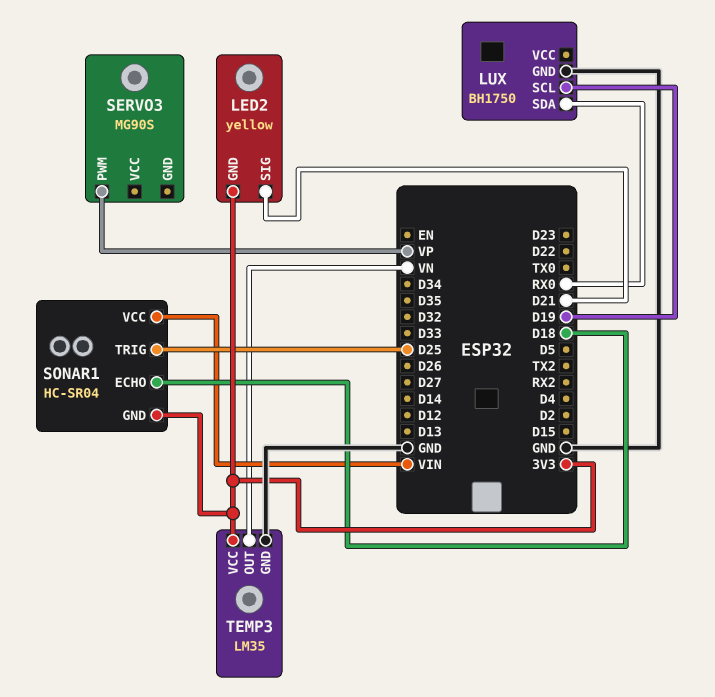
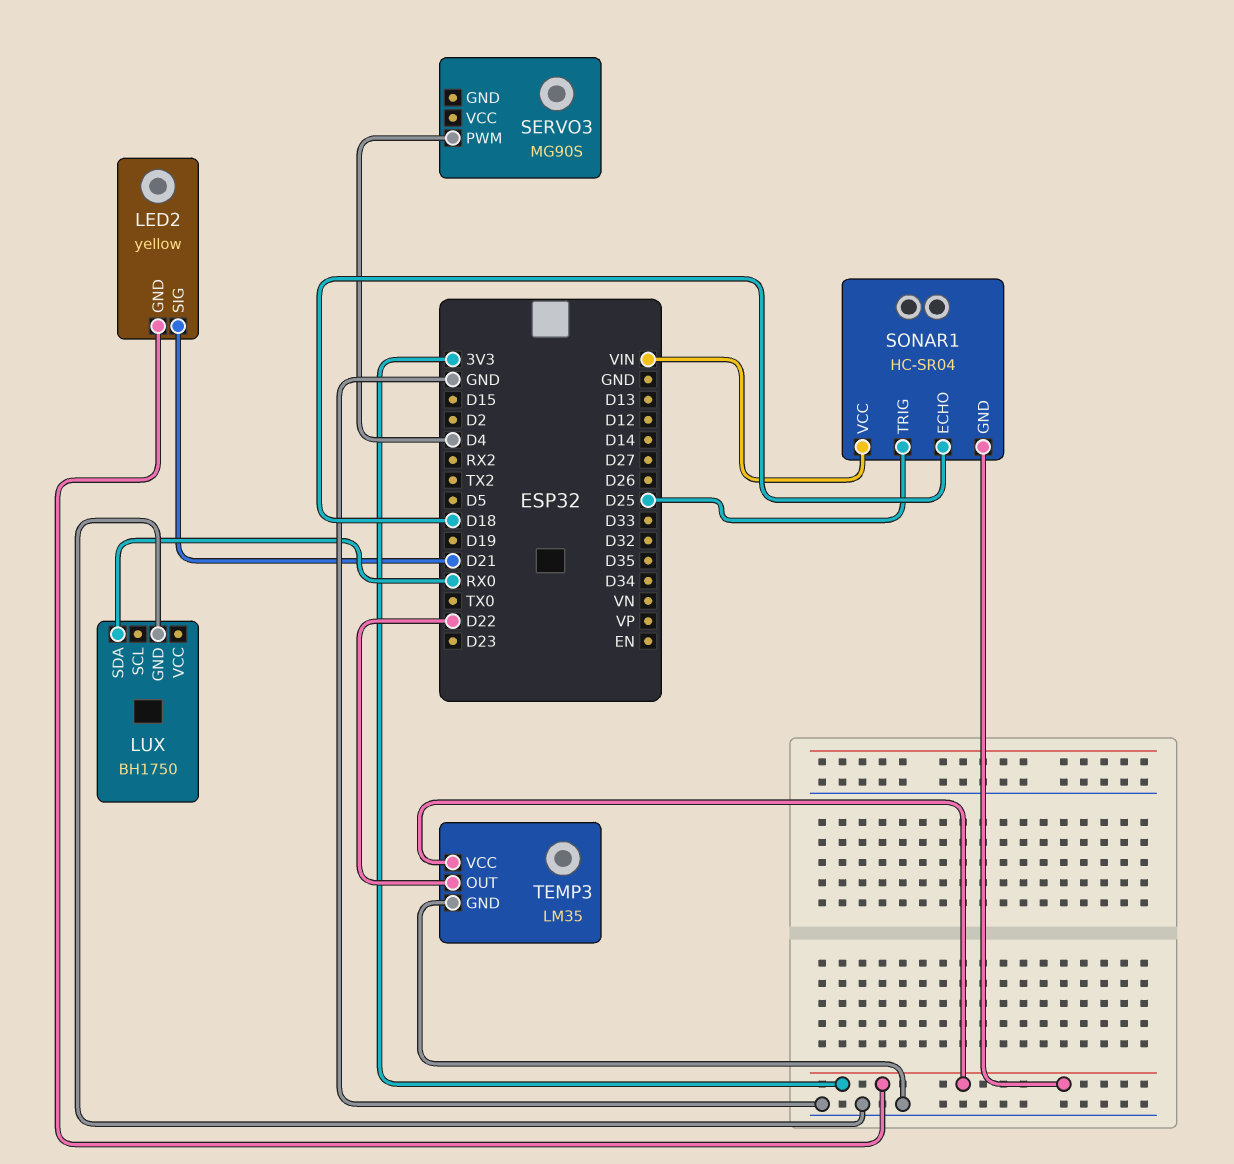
LUX pin SCL: D19 -> none
SERVO3 pin PWM: VP -> D4
TEMP3 pin OUT: VN -> D22

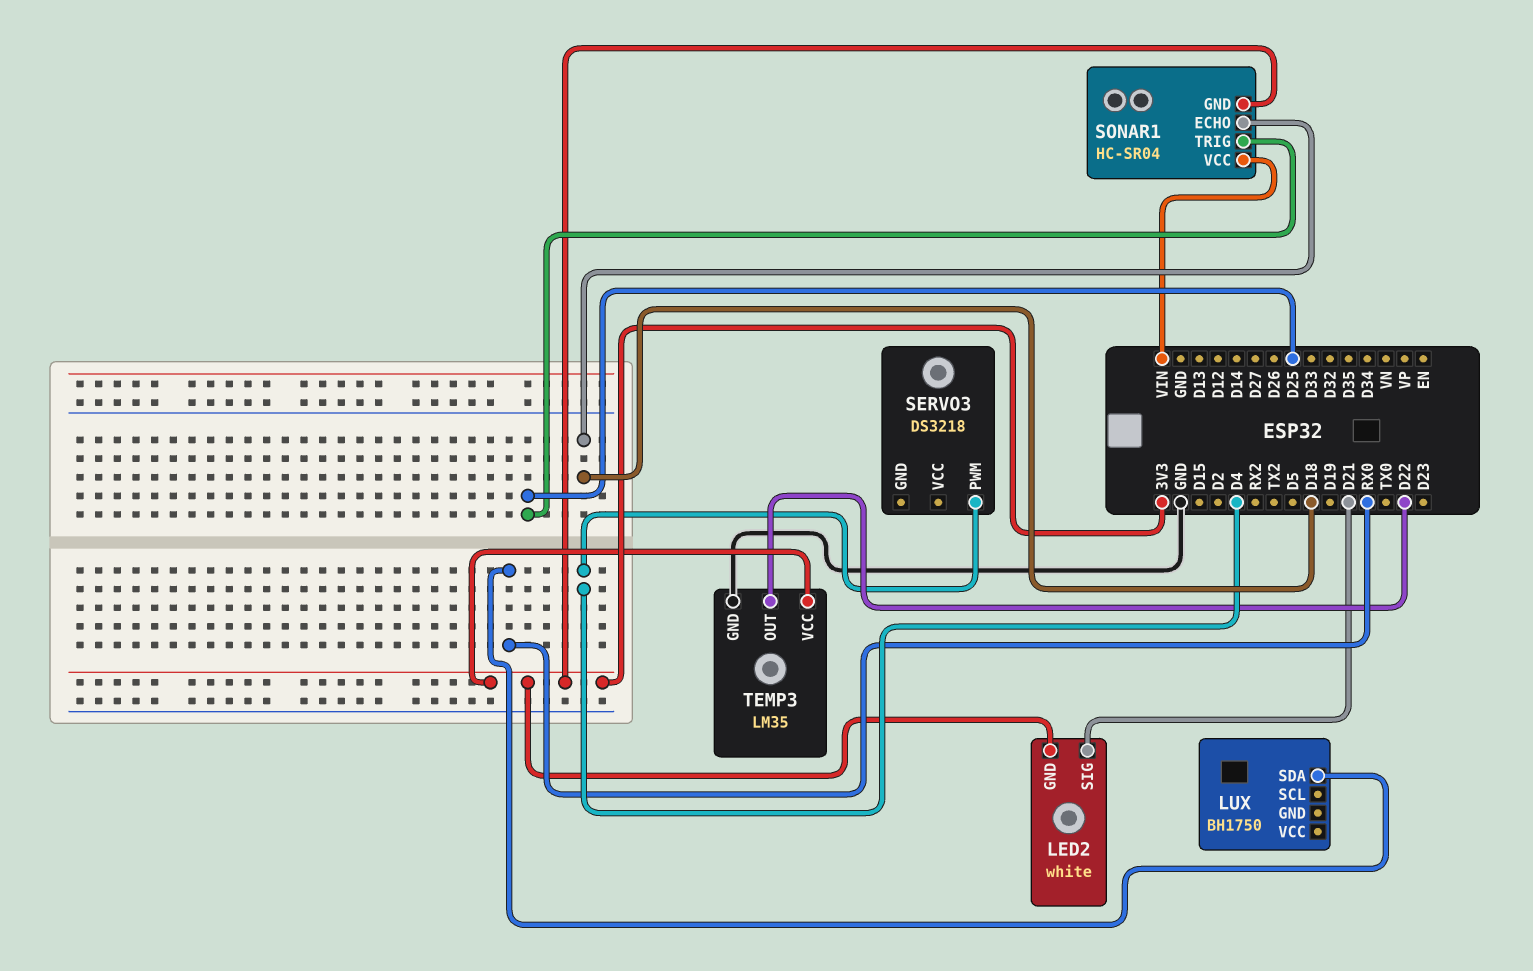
LED2: yellow -> white
LUX pin GND: GND -> none
SERVO3: MG90S -> DS3218

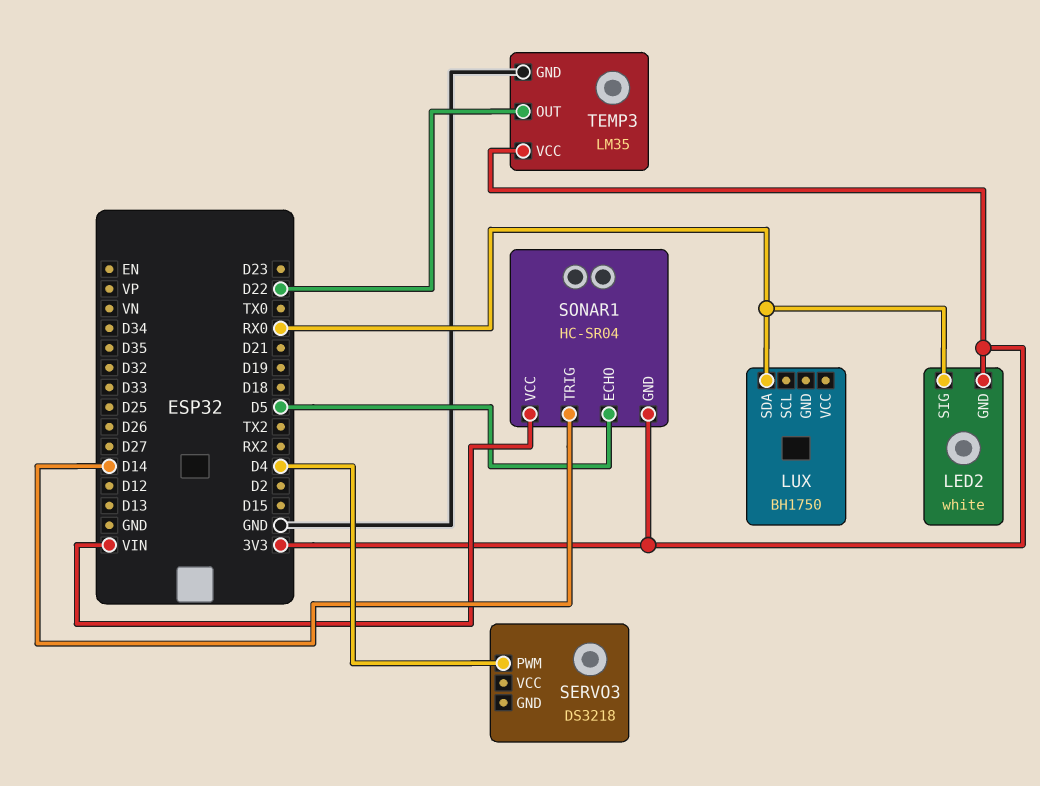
LED2 pin SIG: D21 -> RX0
SONAR1 pin ECHO: D18 -> D5
SONAR1 pin TRIG: D25 -> D14

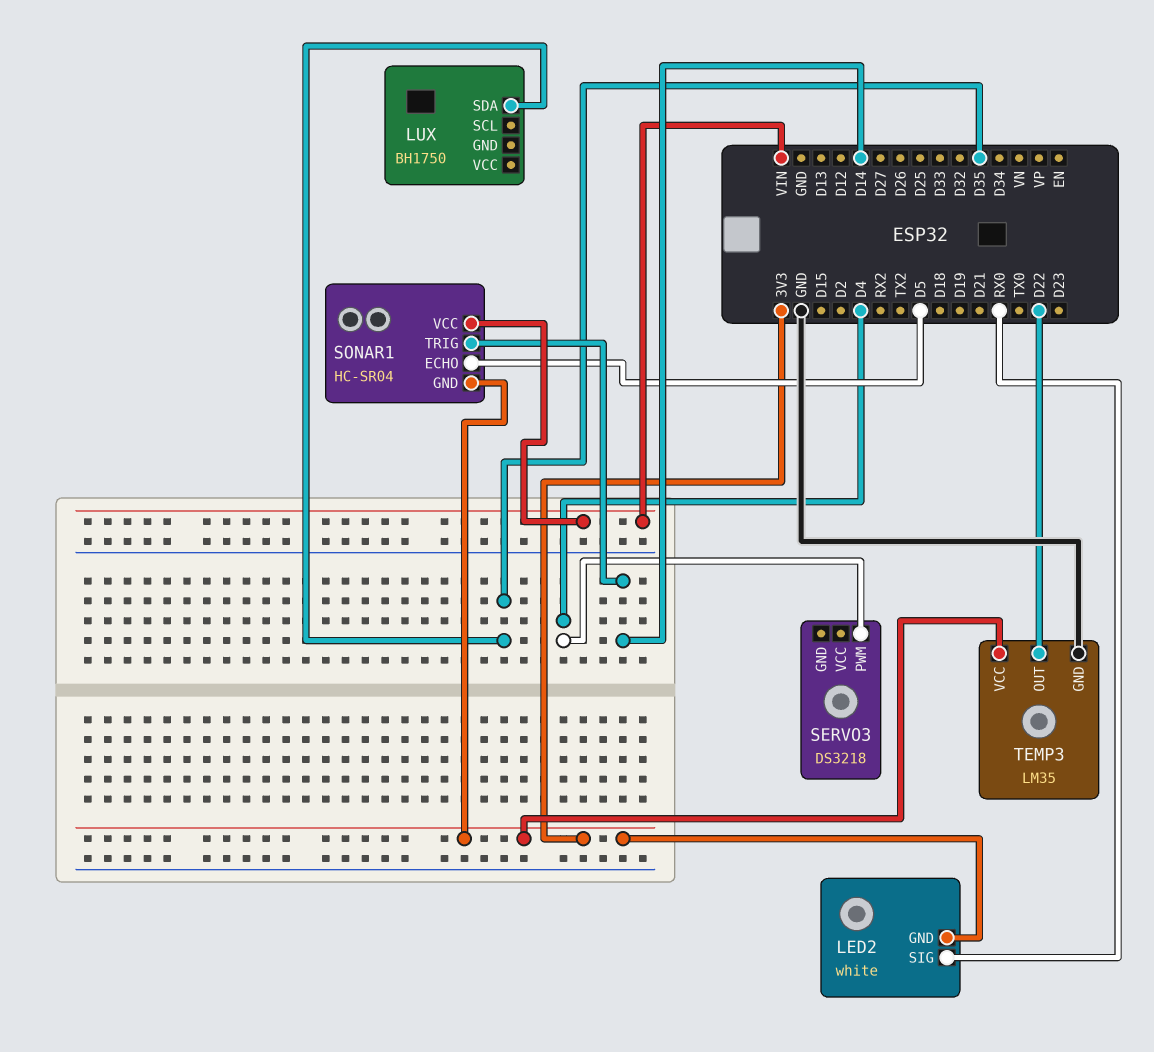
LUX pin SDA: RX0 -> D35

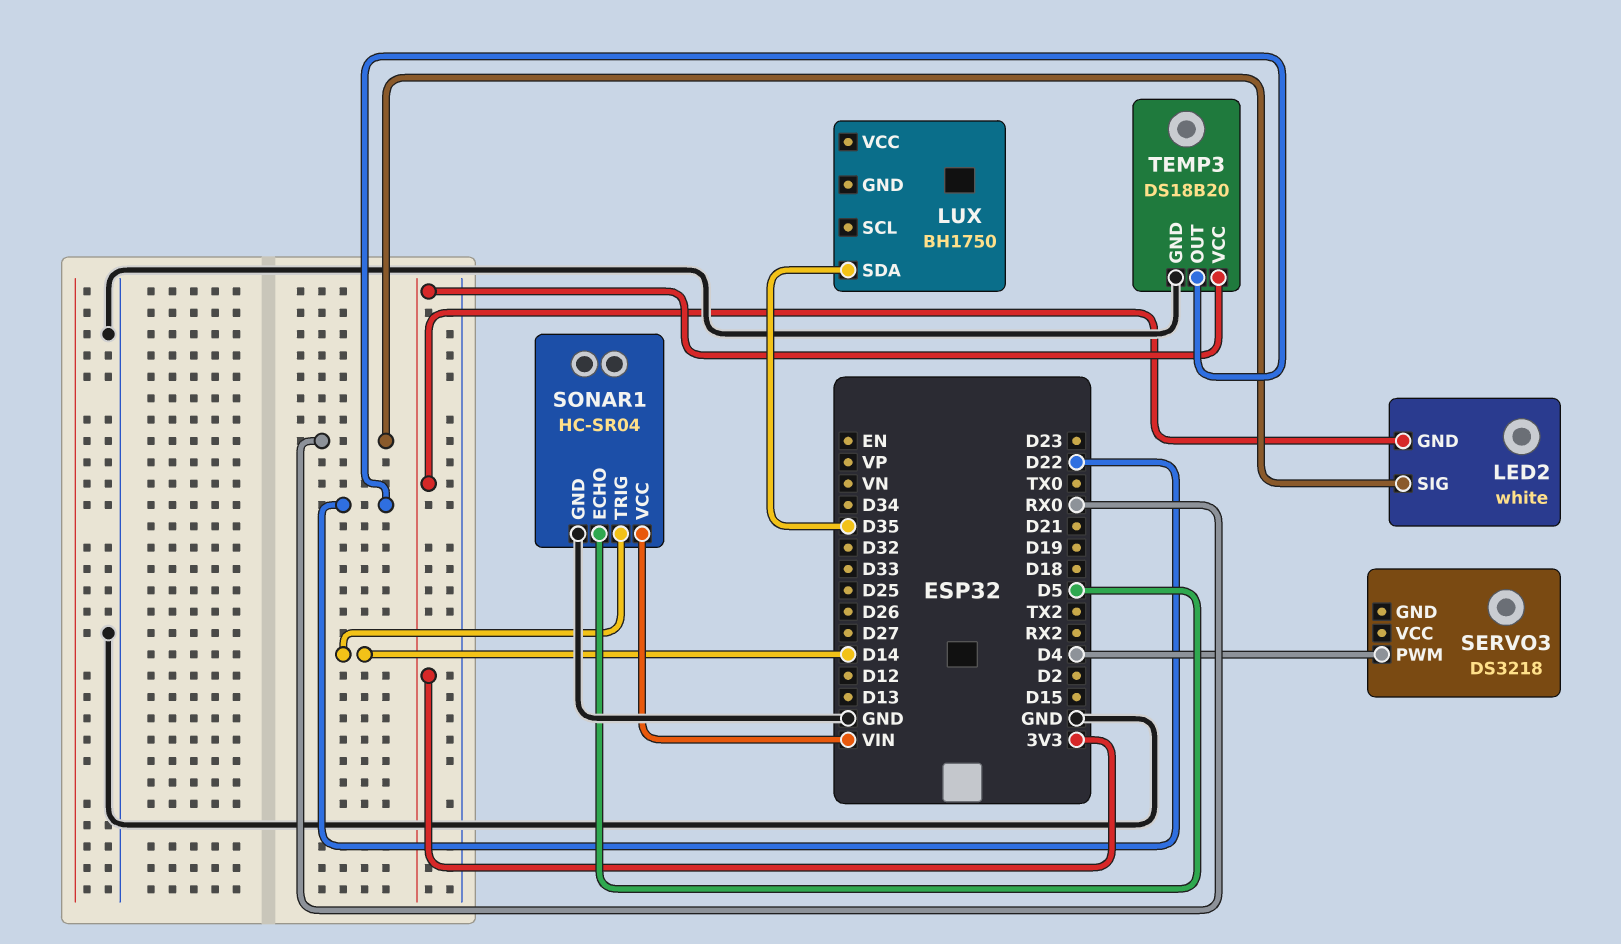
SONAR1 pin GND: 3V3 -> GND
TEMP3: LM35 -> DS18B20

